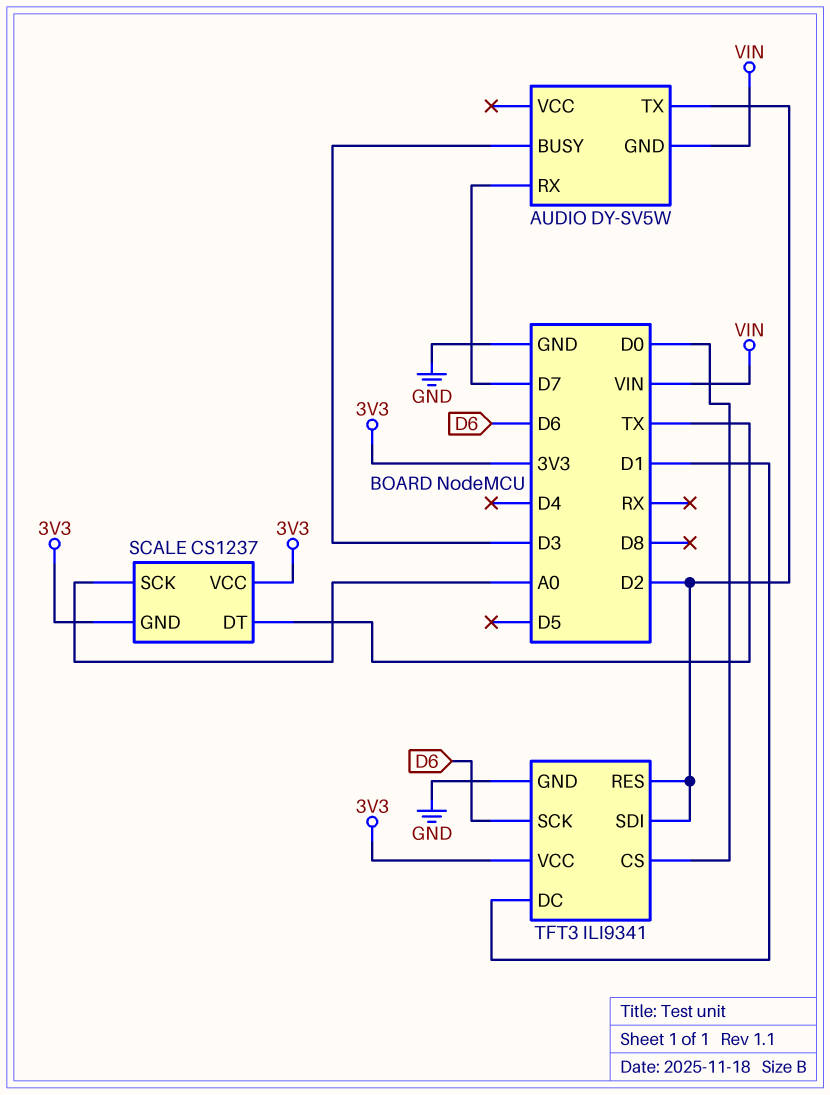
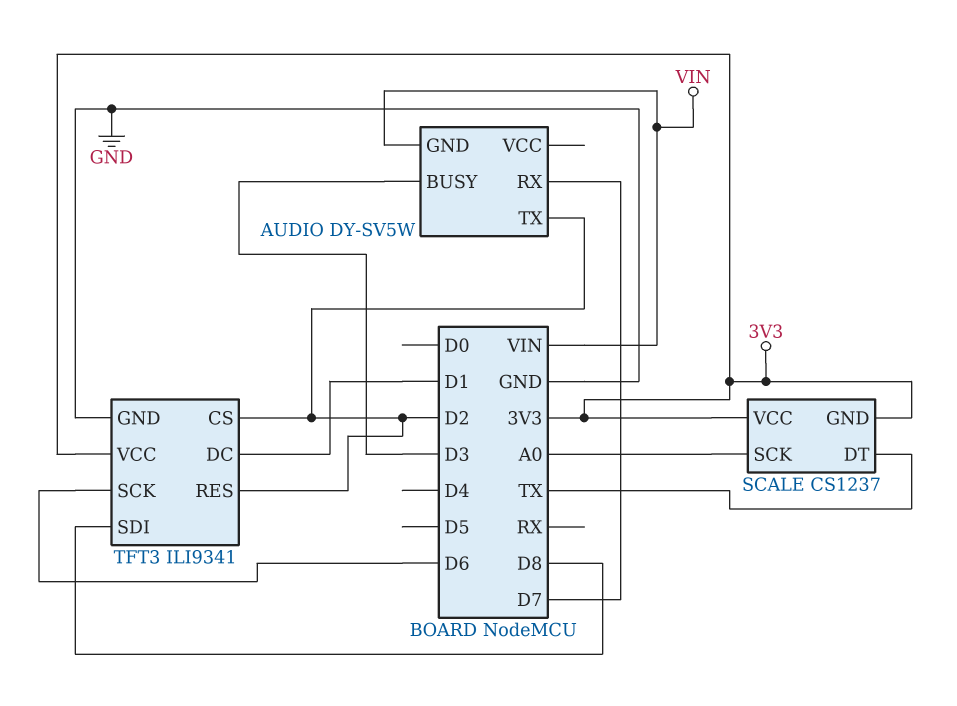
TFT3 pin CS: D0 -> D2
TFT3 pin SDI: D2 -> D8

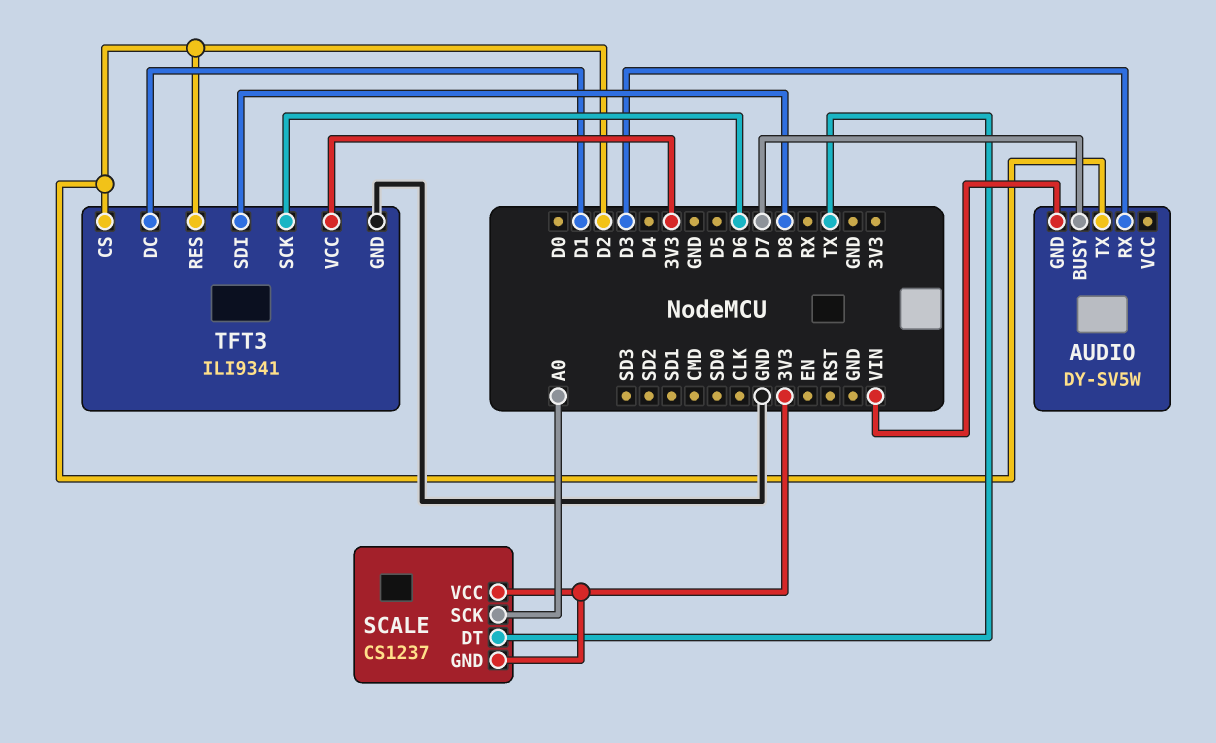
AUDIO pin BUSY: D3 -> D7
AUDIO pin RX: D7 -> D3

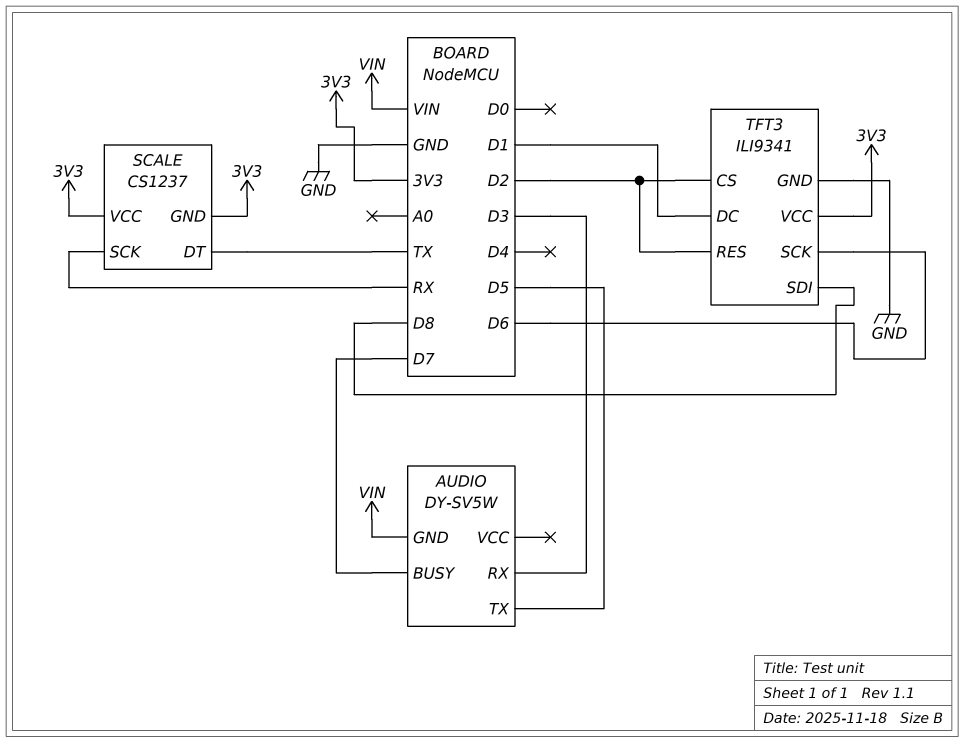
AUDIO pin TX: D2 -> D5
SCALE pin SCK: A0 -> RX

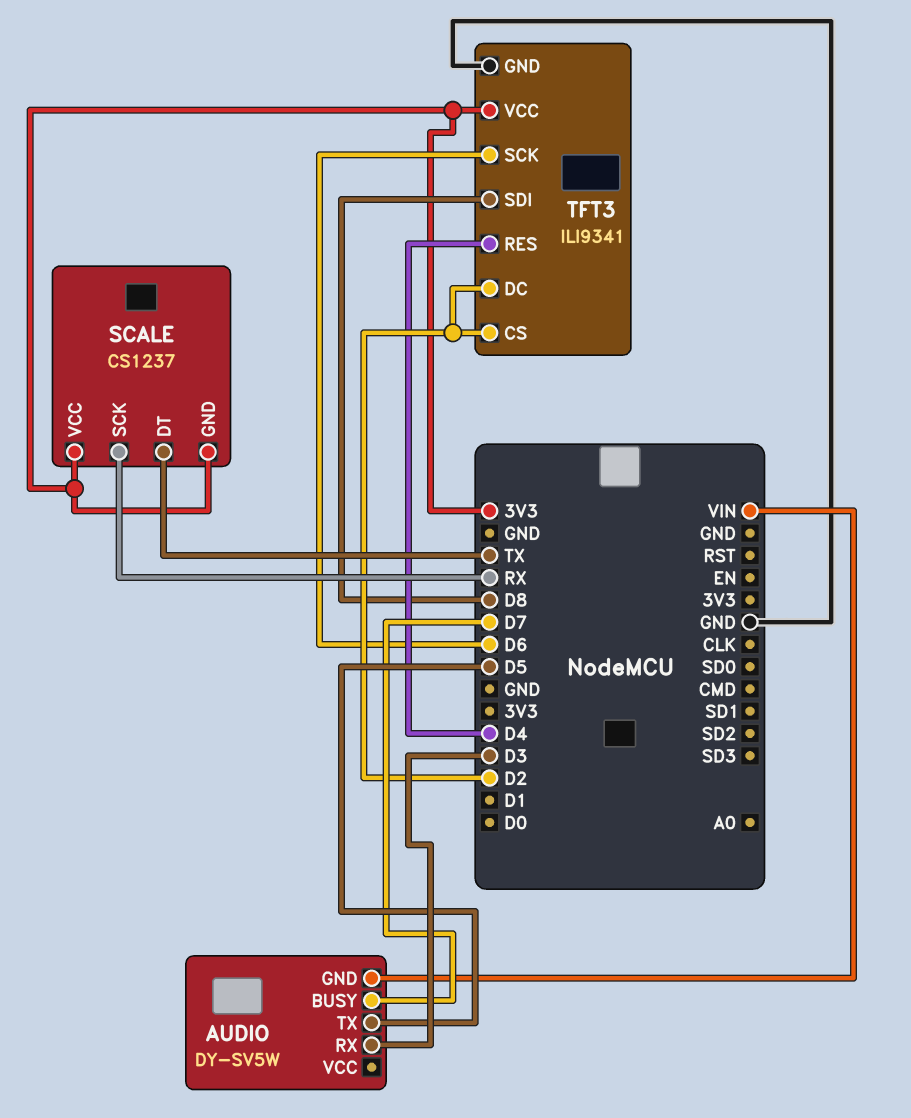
TFT3 pin DC: D1 -> D2
TFT3 pin RES: D2 -> D4

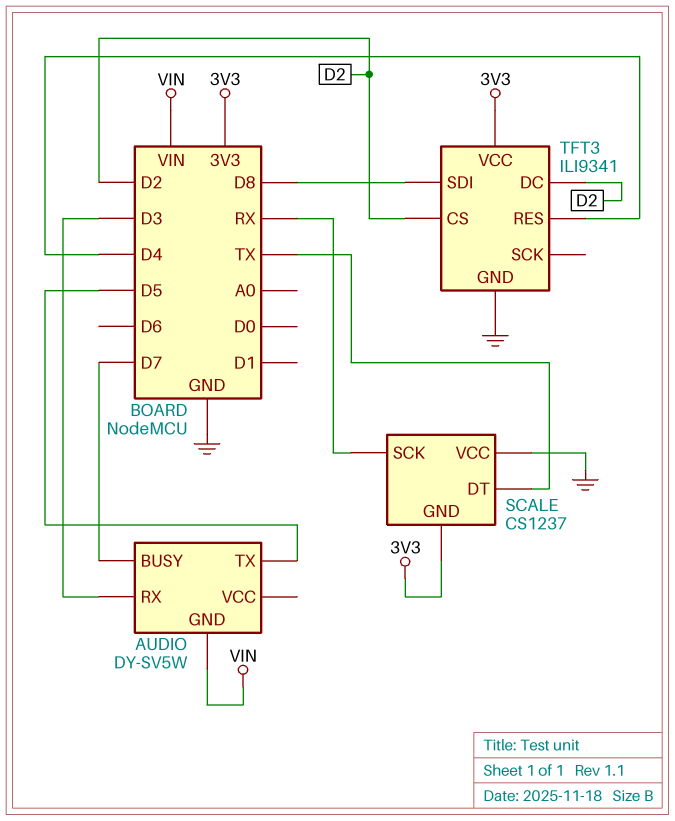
SCALE pin VCC: 3V3 -> GND
TFT3 pin SCK: D6 -> none

